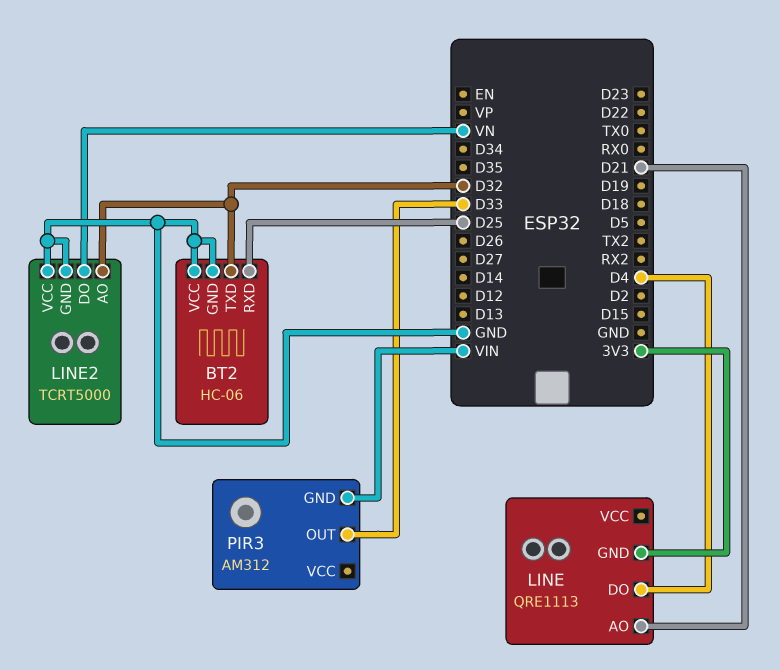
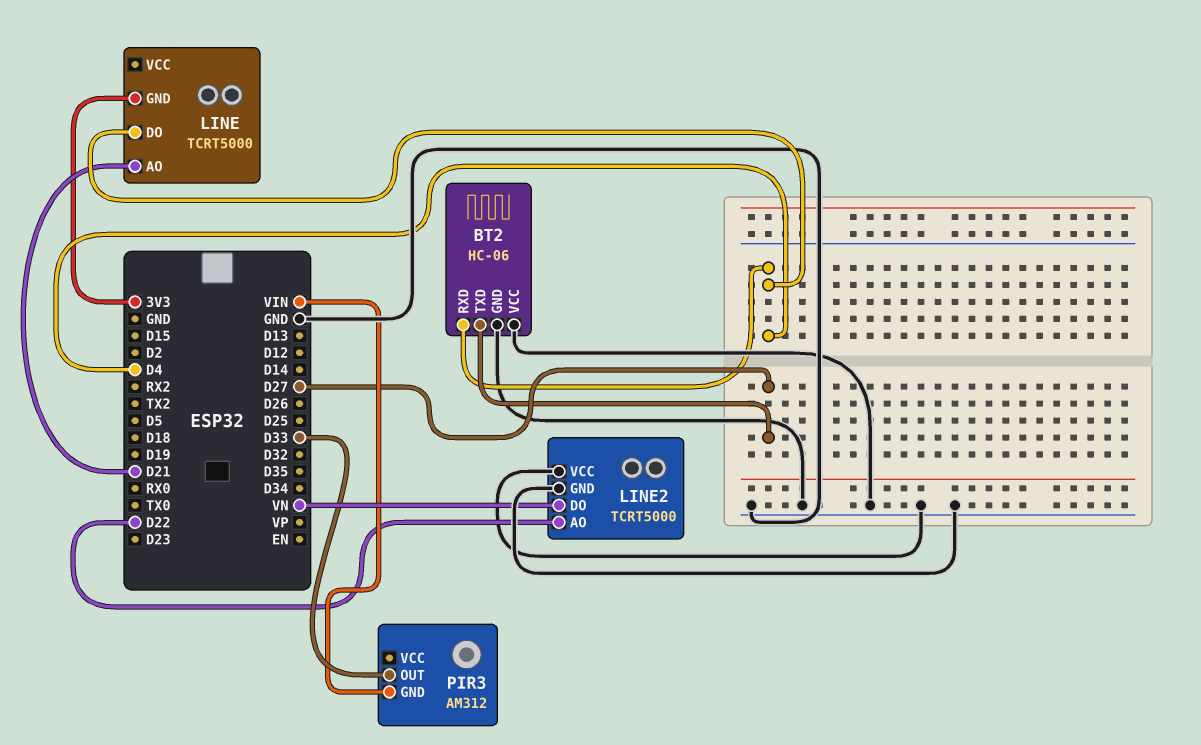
BT2 pin RXD: D25 -> D4
BT2 pin TXD: D32 -> D27
LINE: QRE1113 -> TCRT5000
LINE2 pin AO: D32 -> D22

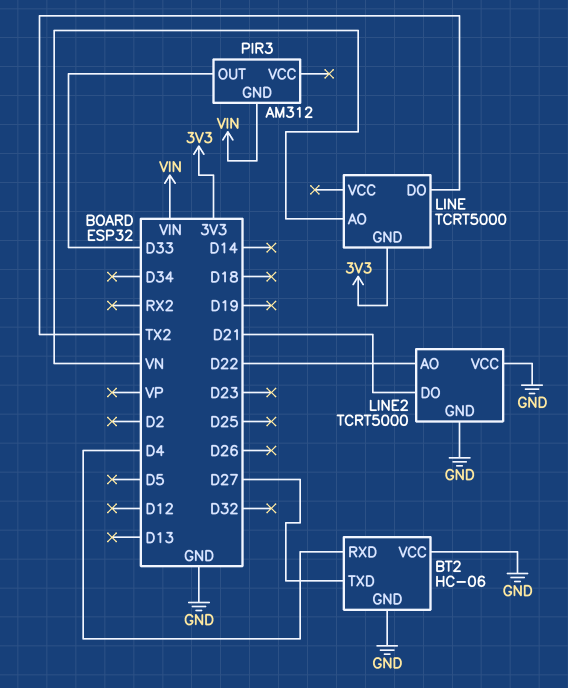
LINE pin AO: D21 -> VN
LINE pin DO: D4 -> TX2
LINE2 pin DO: VN -> D21

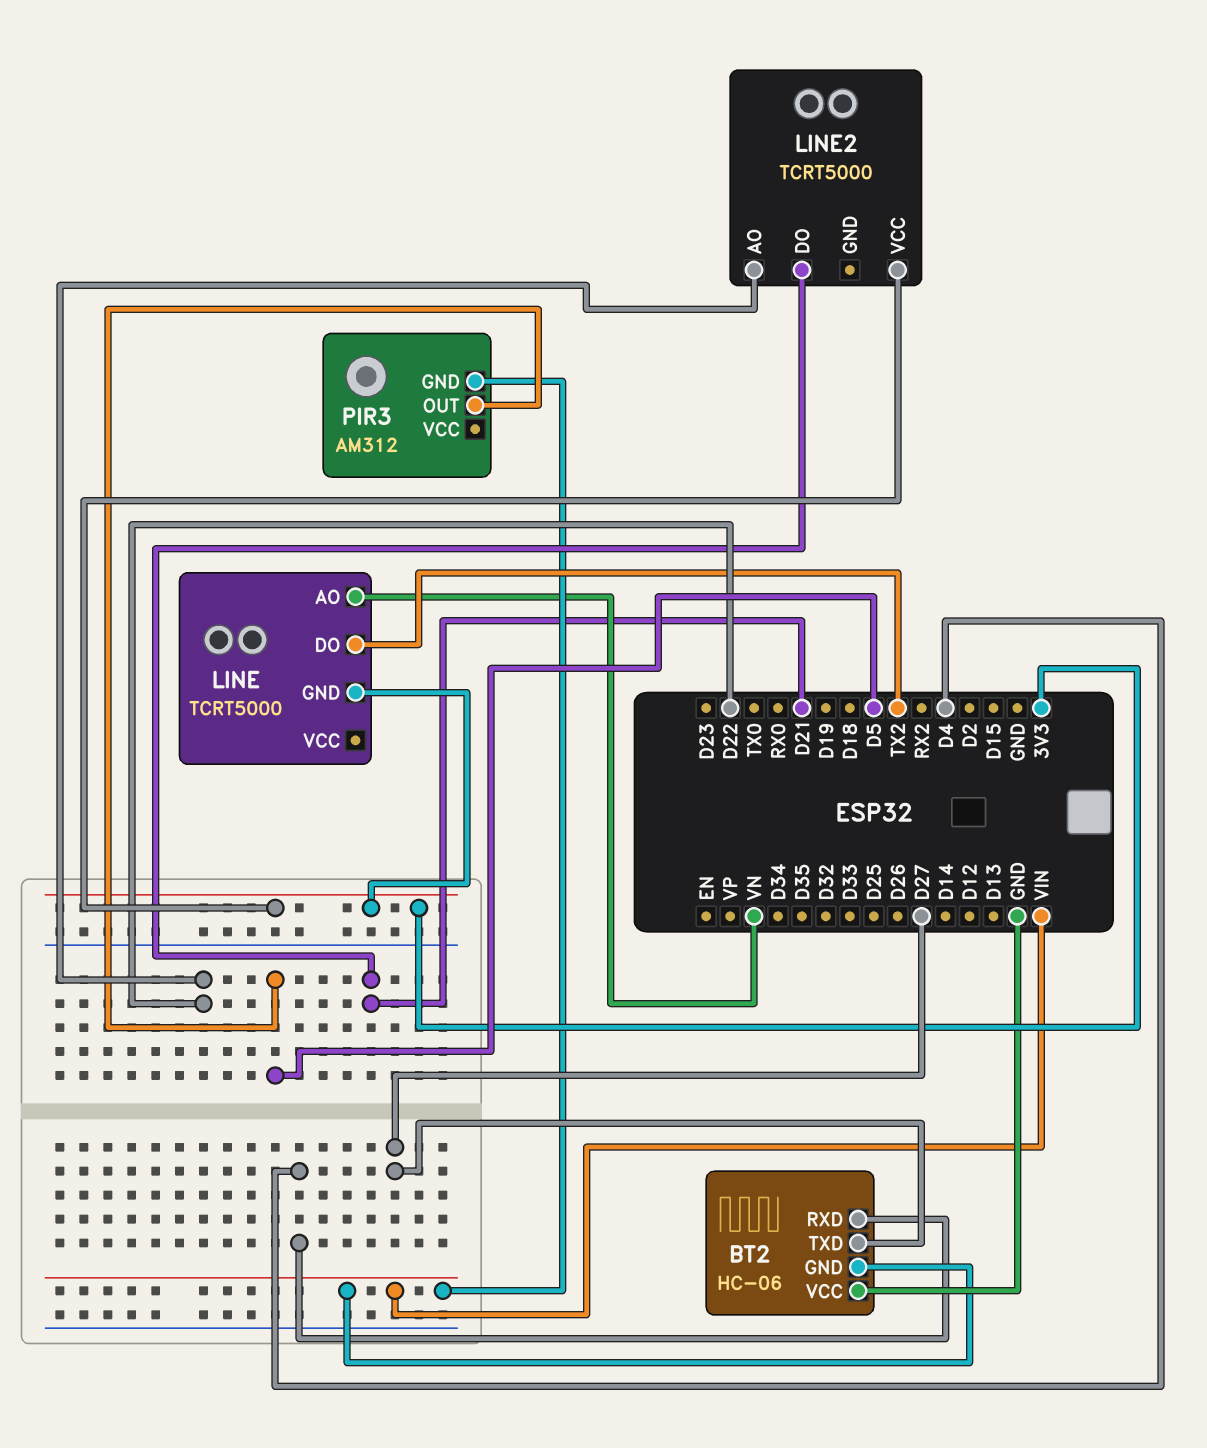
BT2 pin GND: GND -> VIN
LINE2 pin GND: GND -> none
LINE2 pin VCC: GND -> 3V3
PIR3 pin OUT: D33 -> D5

